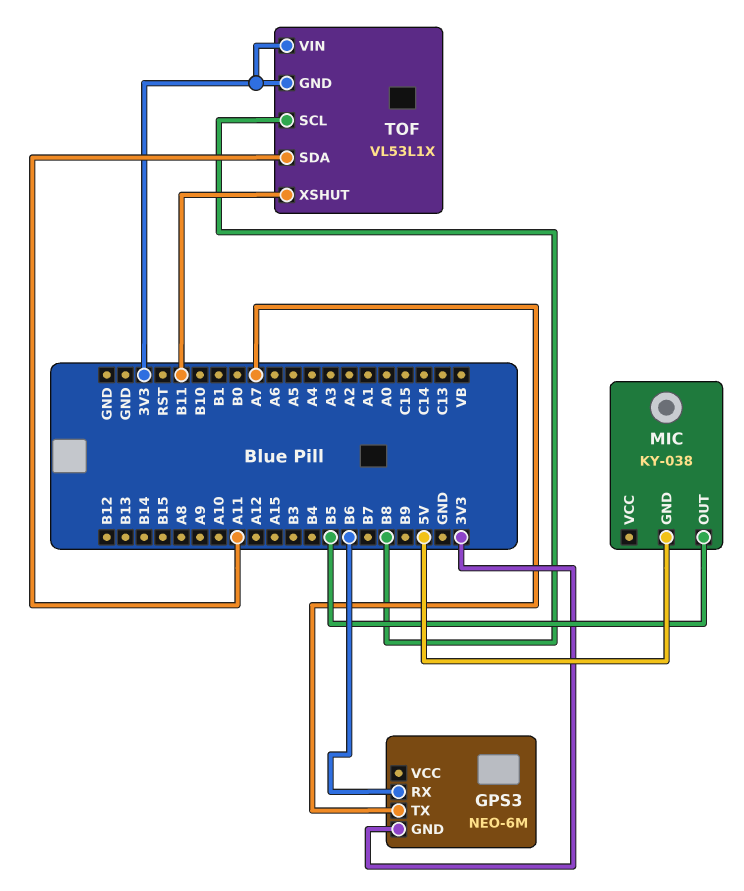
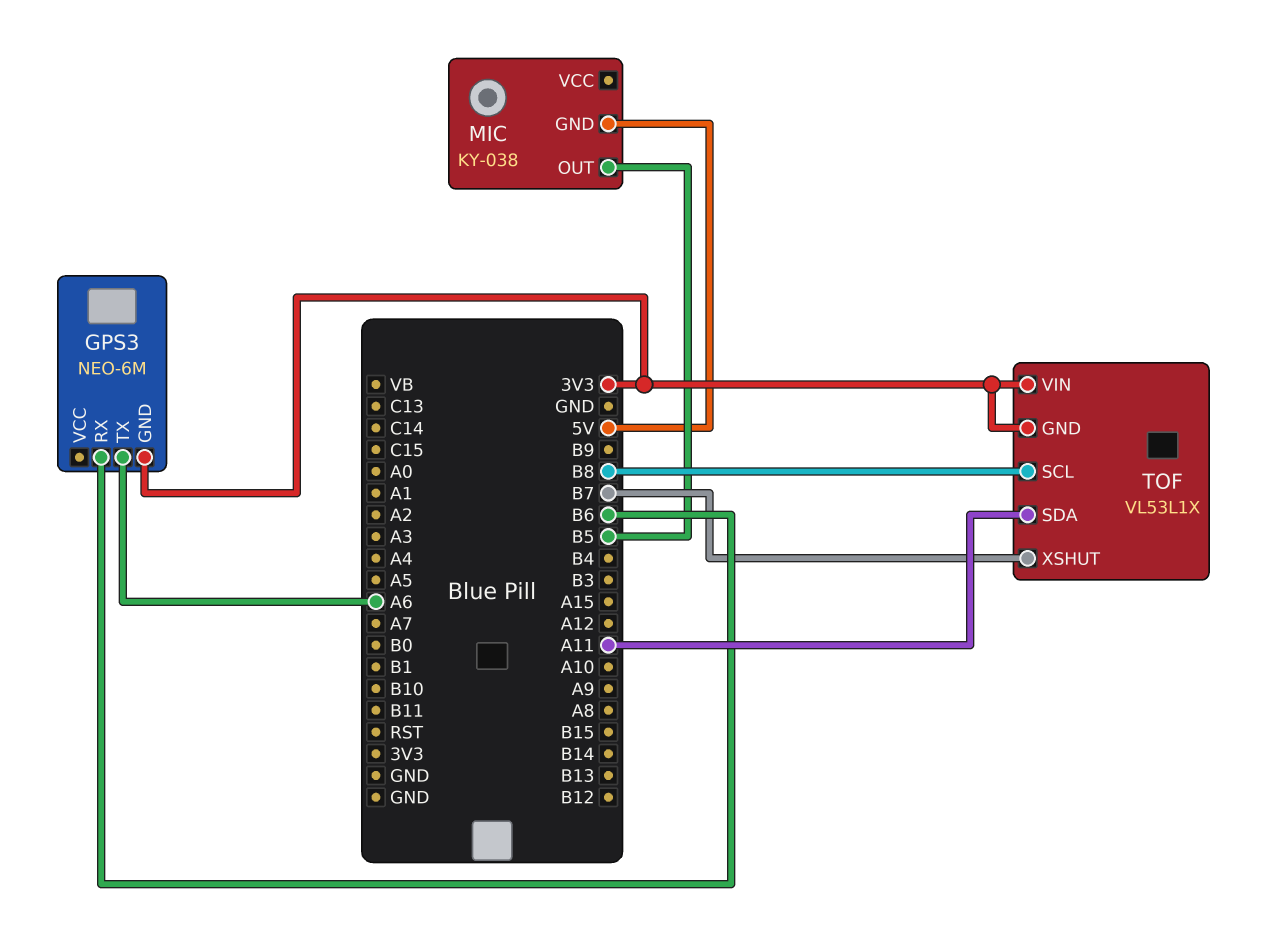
GPS3 pin TX: A7 -> A6
TOF pin XSHUT: B11 -> B7

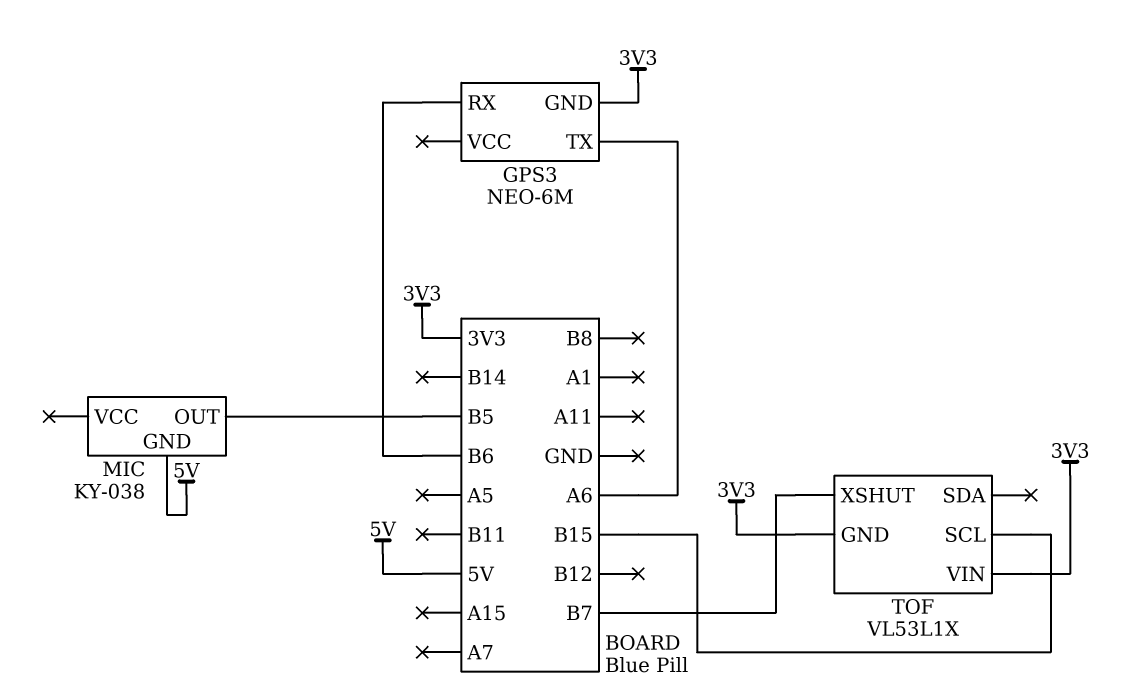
TOF pin SCL: B8 -> B15
TOF pin SDA: A11 -> none

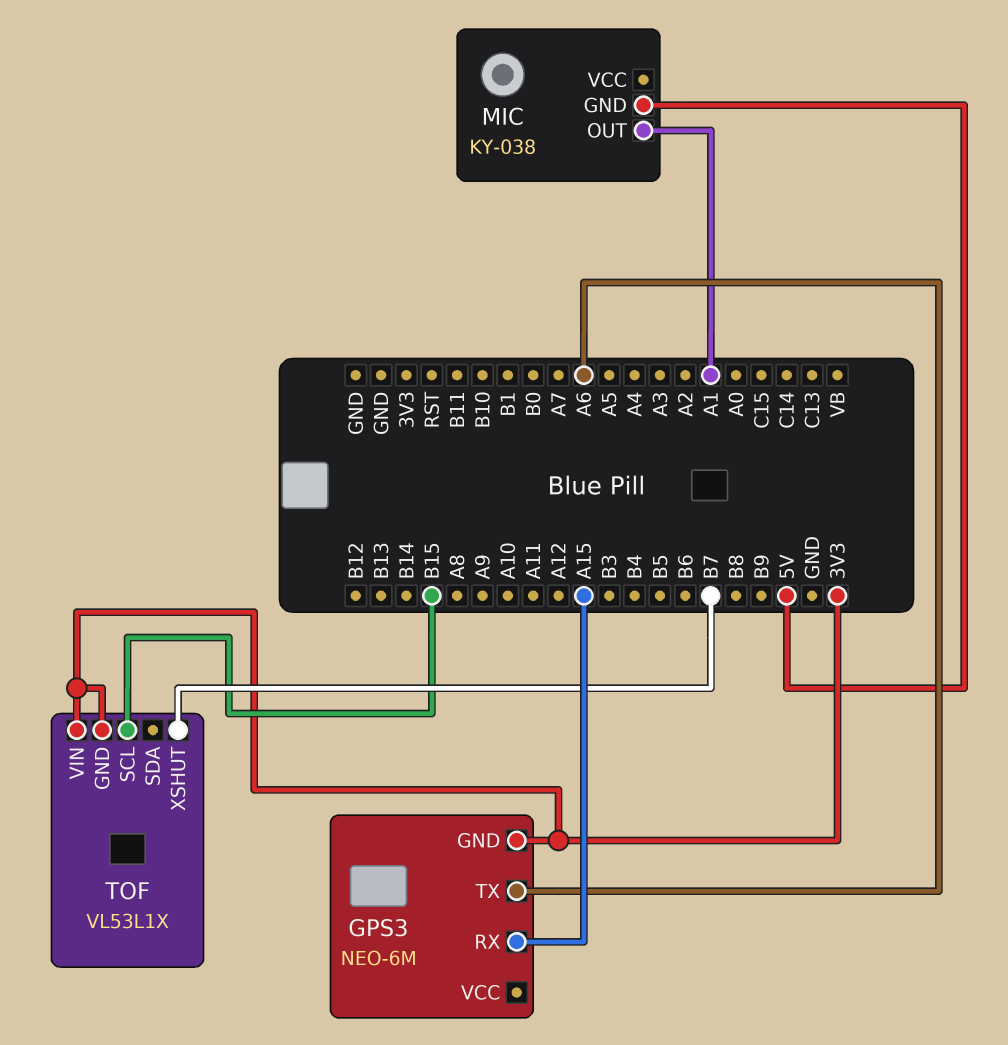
GPS3 pin RX: B6 -> A15
MIC pin OUT: B5 -> A1

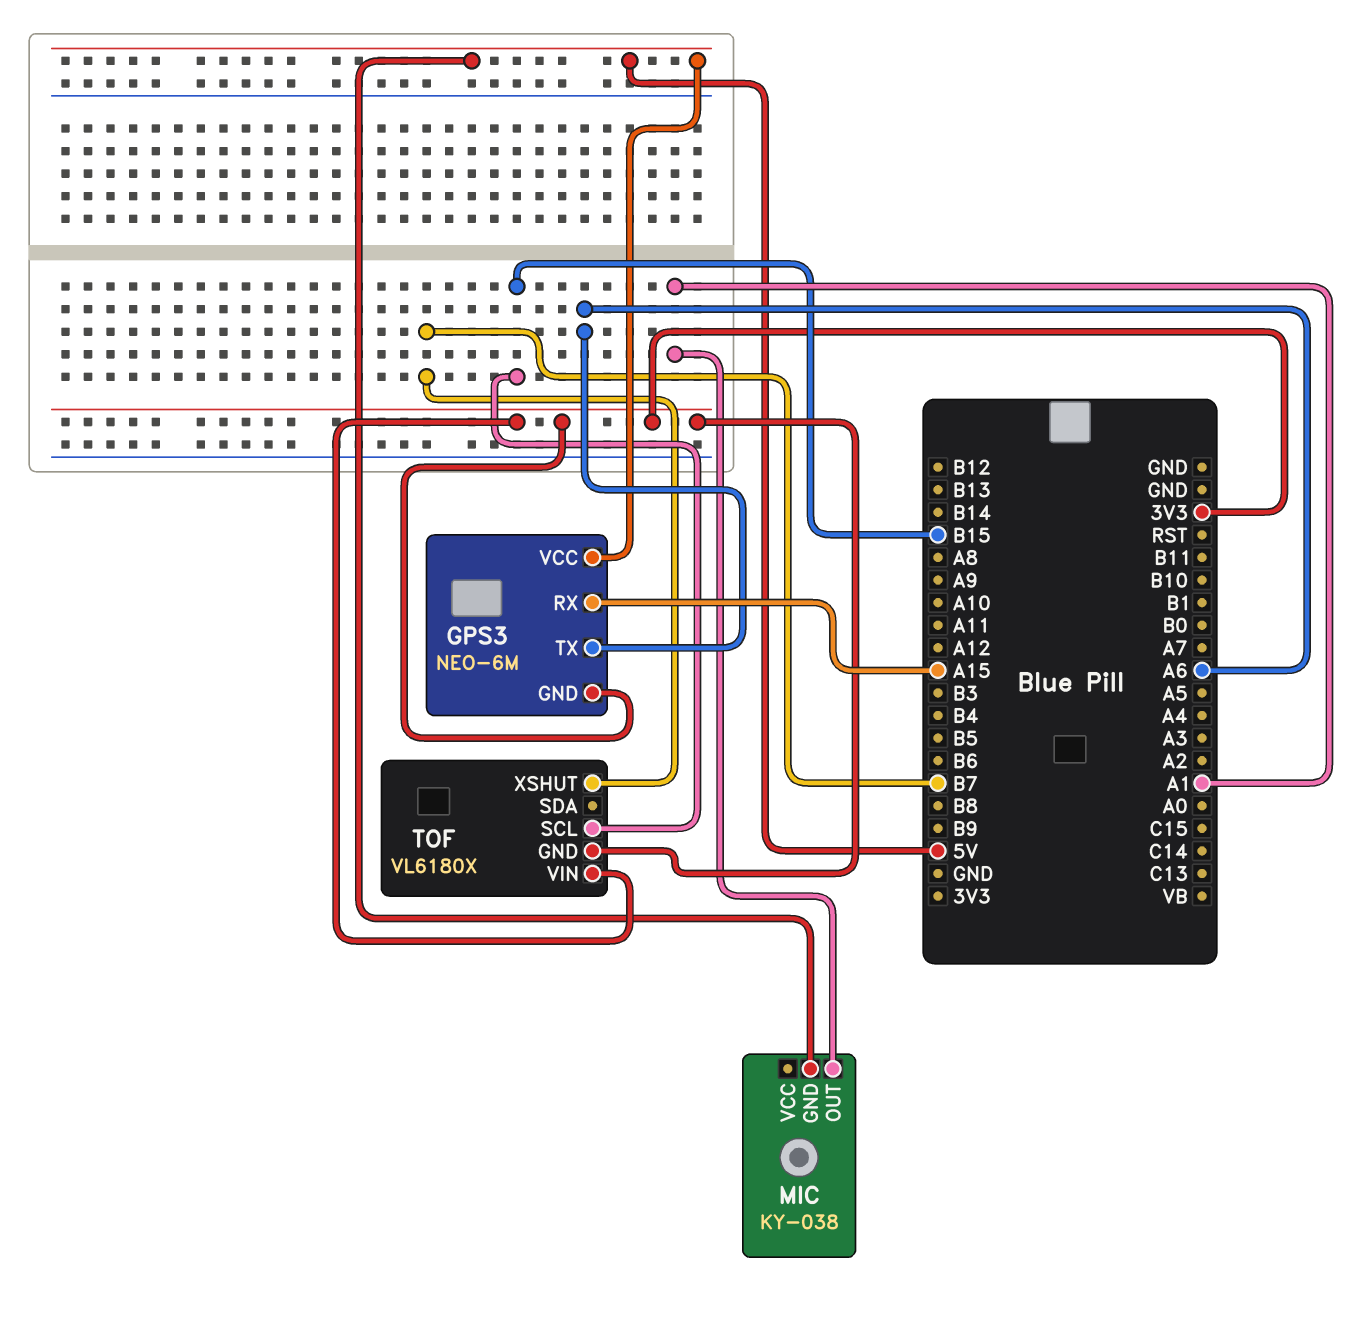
GPS3 pin VCC: none -> 5V
TOF: VL53L1X -> VL6180X

